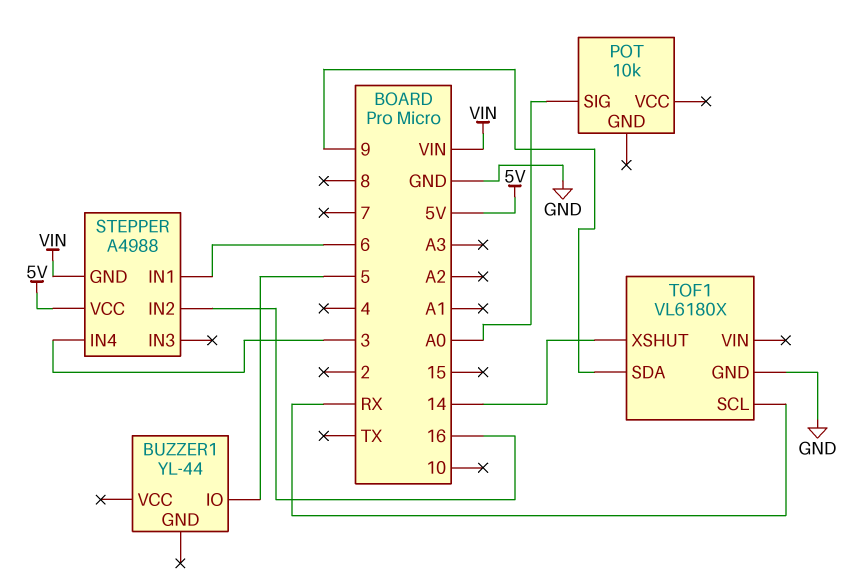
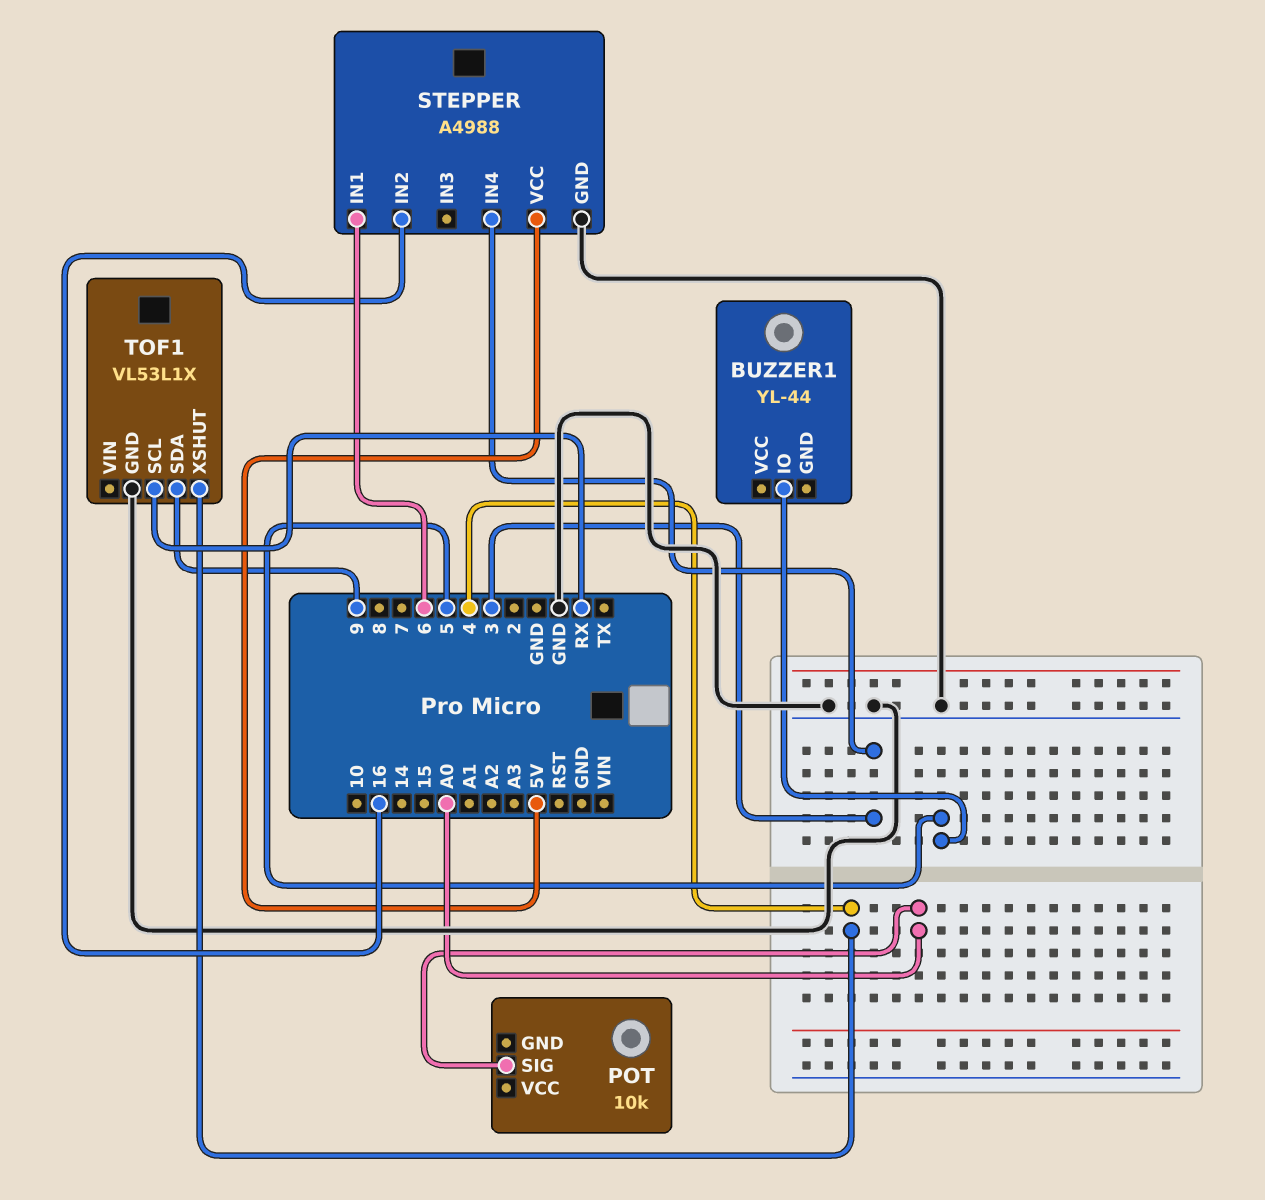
STEPPER pin GND: VIN -> GND
TOF1: VL6180X -> VL53L1X
TOF1 pin XSHUT: 14 -> 4

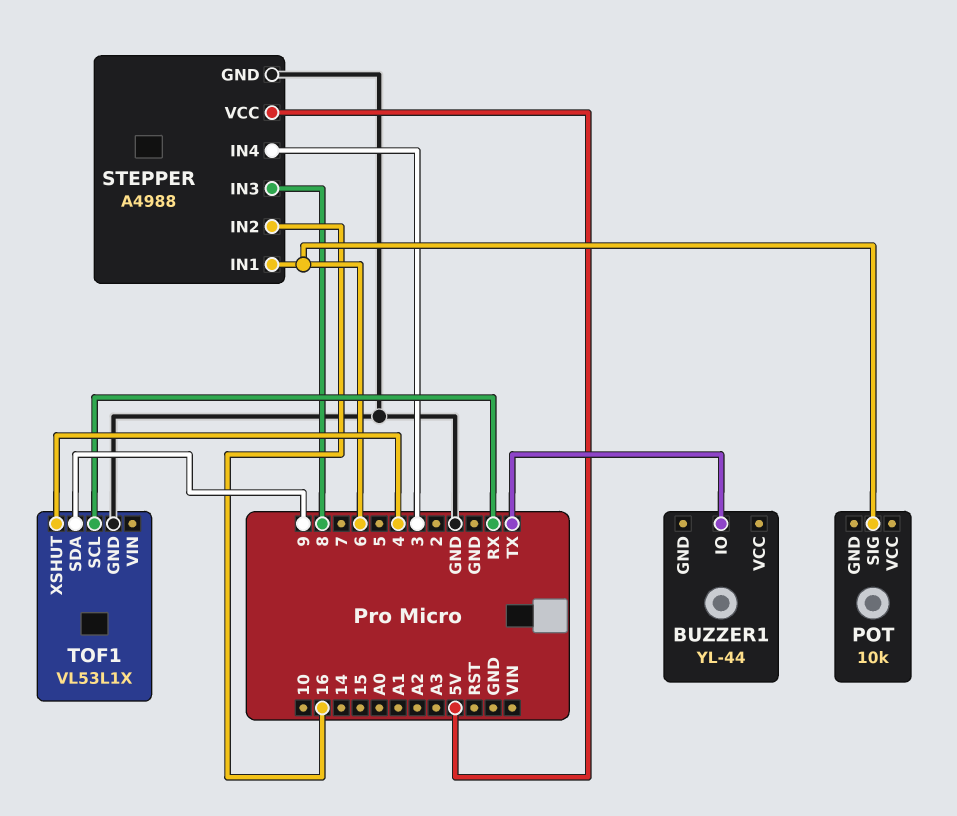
BUZZER1 pin IO: 5 -> TX
POT pin SIG: A0 -> 6
STEPPER pin IN3: none -> 8

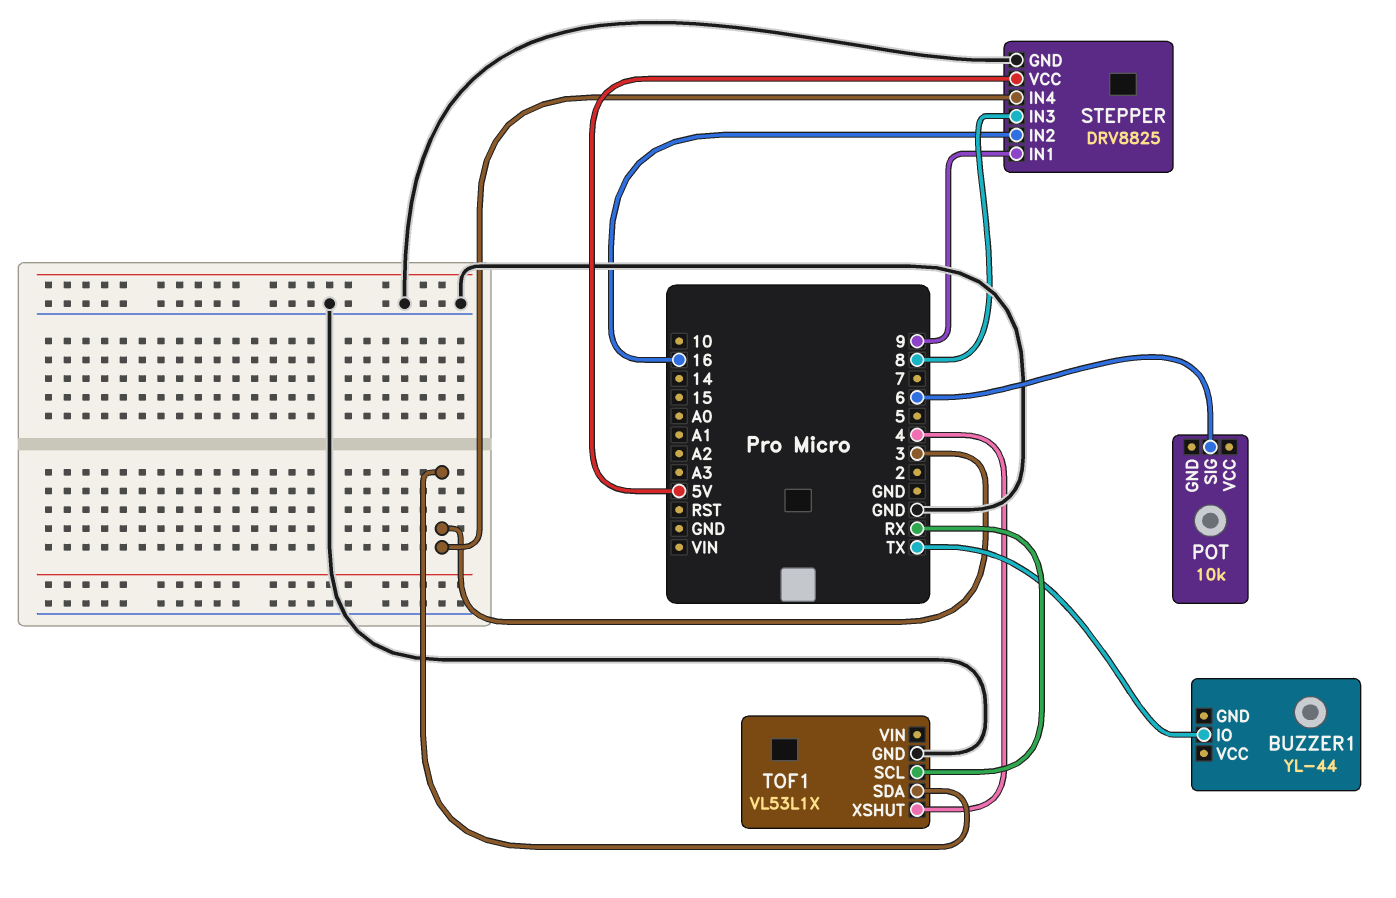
STEPPER: A4988 -> DRV8825
STEPPER pin IN1: 6 -> 9
TOF1 pin SDA: 9 -> 3

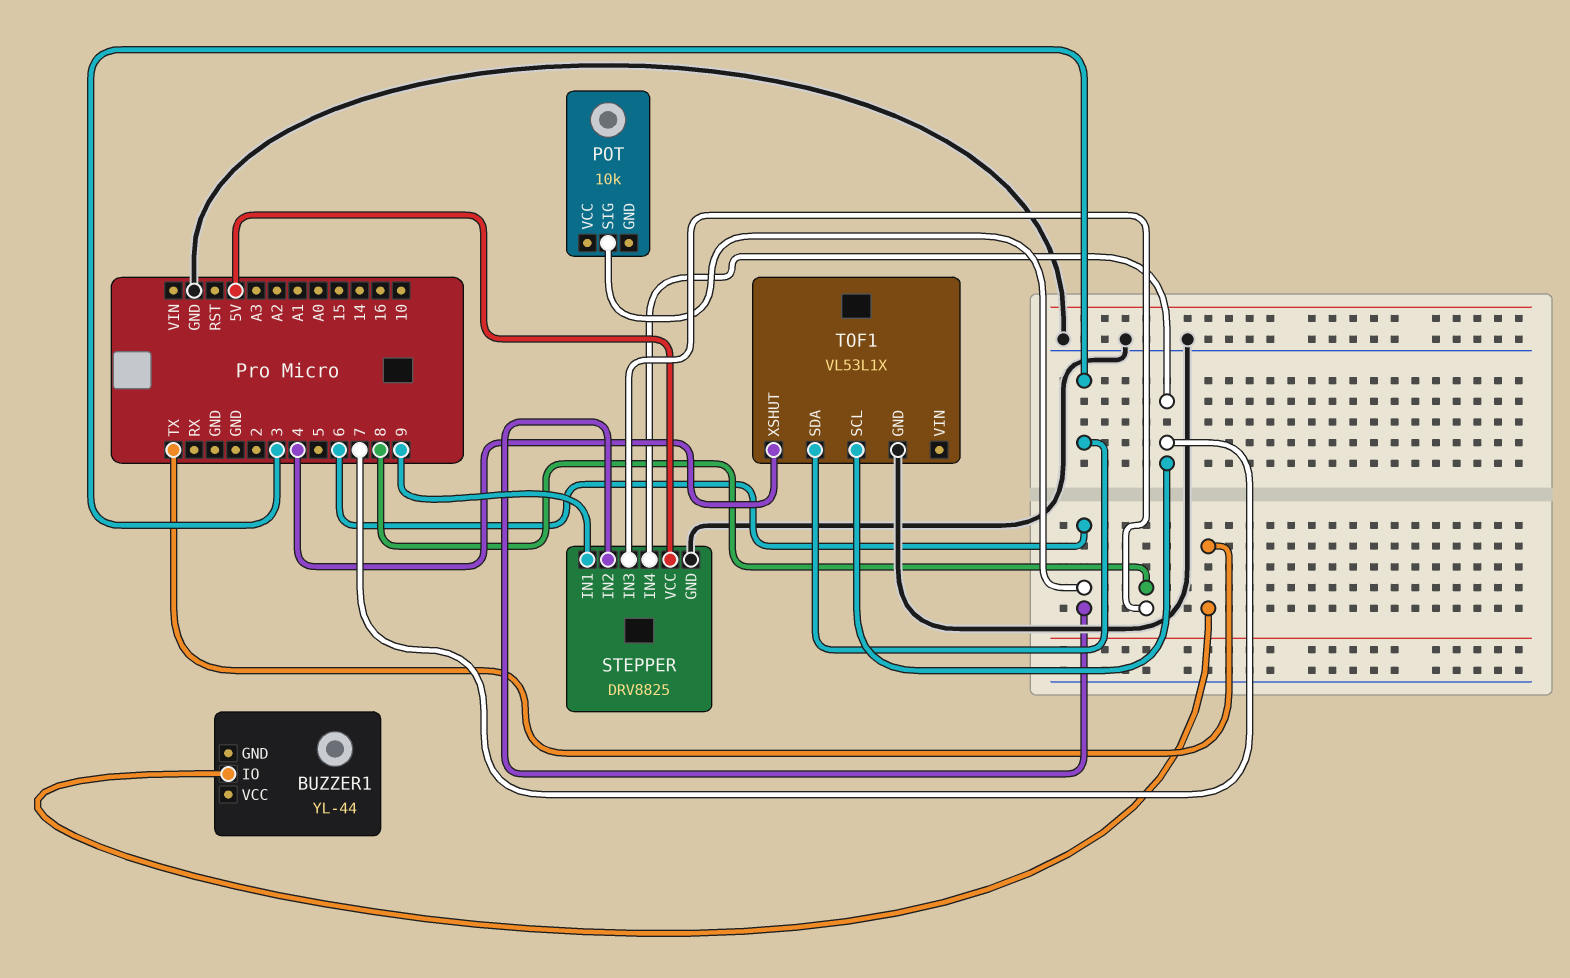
STEPPER pin IN2: 16 -> 6
STEPPER pin IN4: 3 -> 7
TOF1 pin SCL: RX -> 7

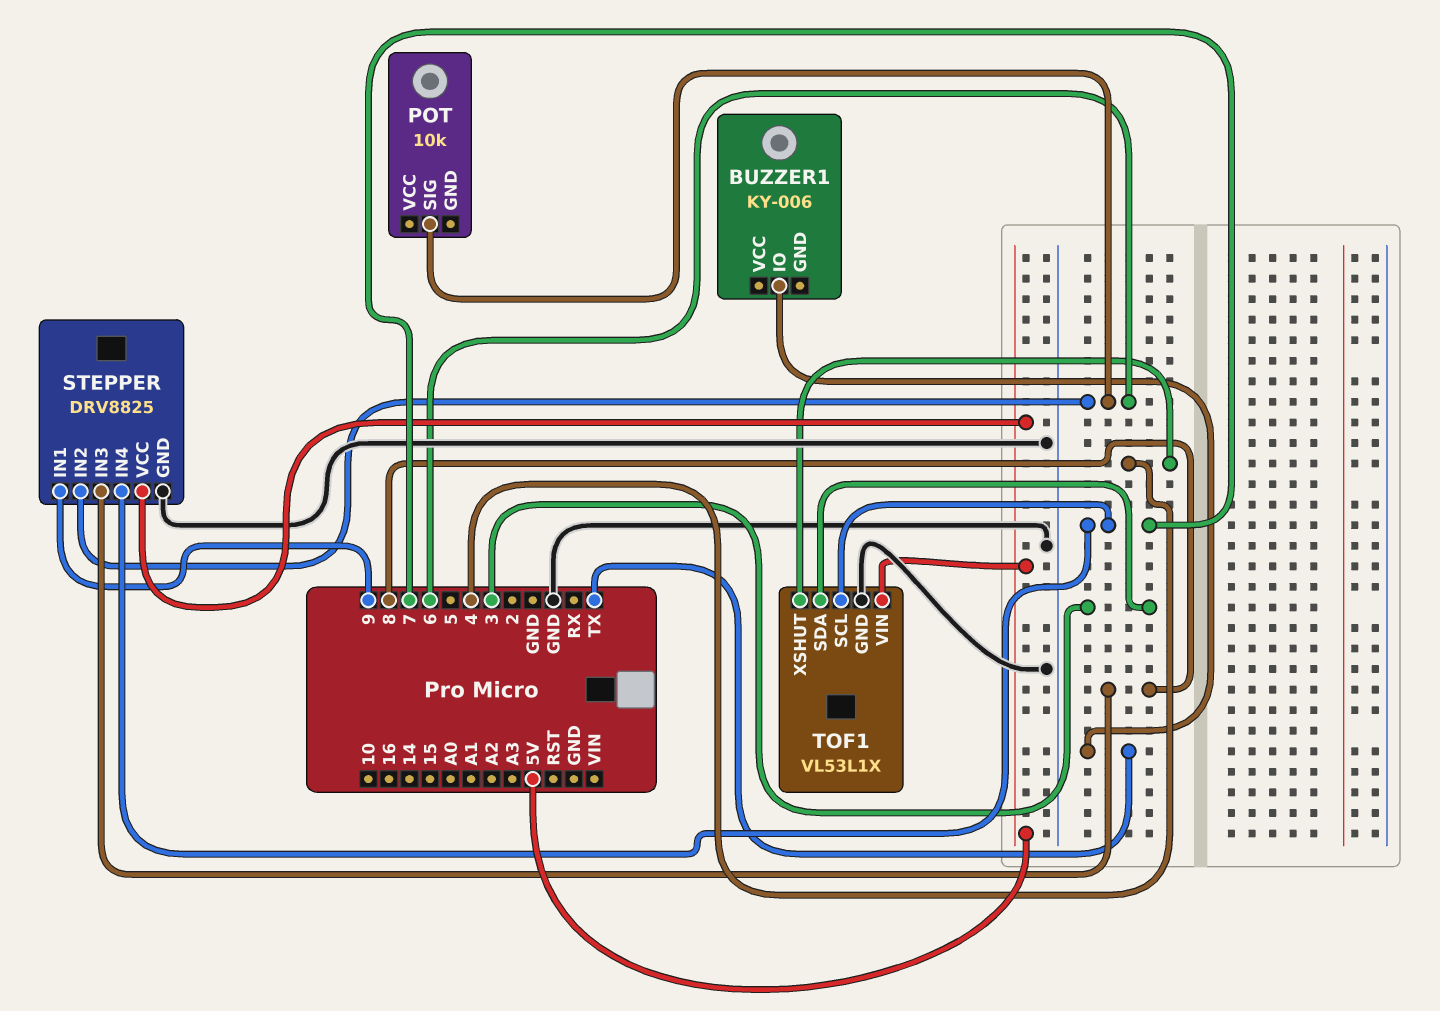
BUZZER1: YL-44 -> KY-006
TOF1 pin VIN: none -> 5V

